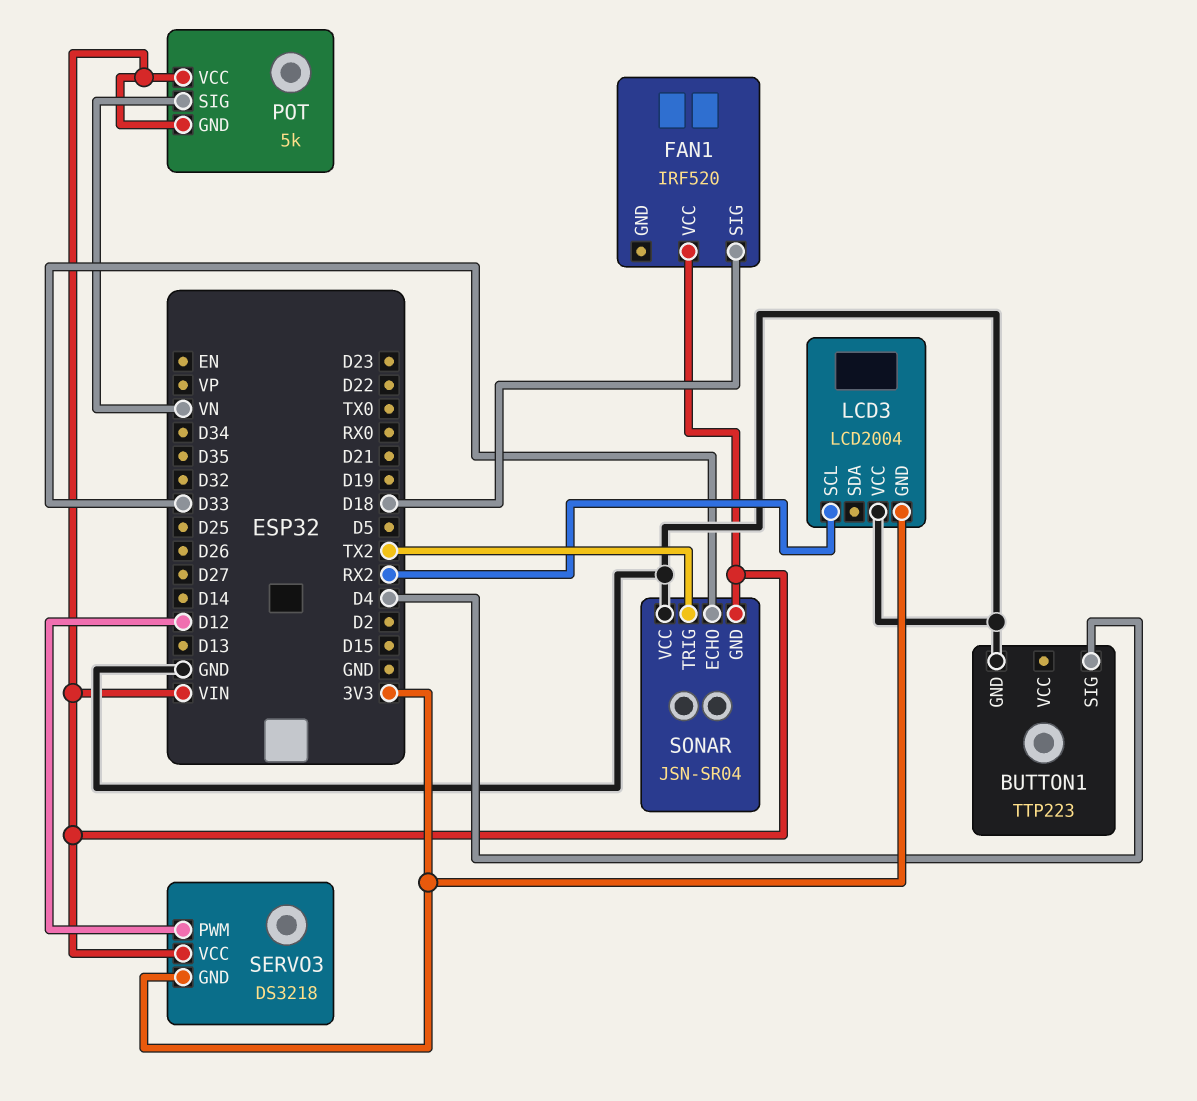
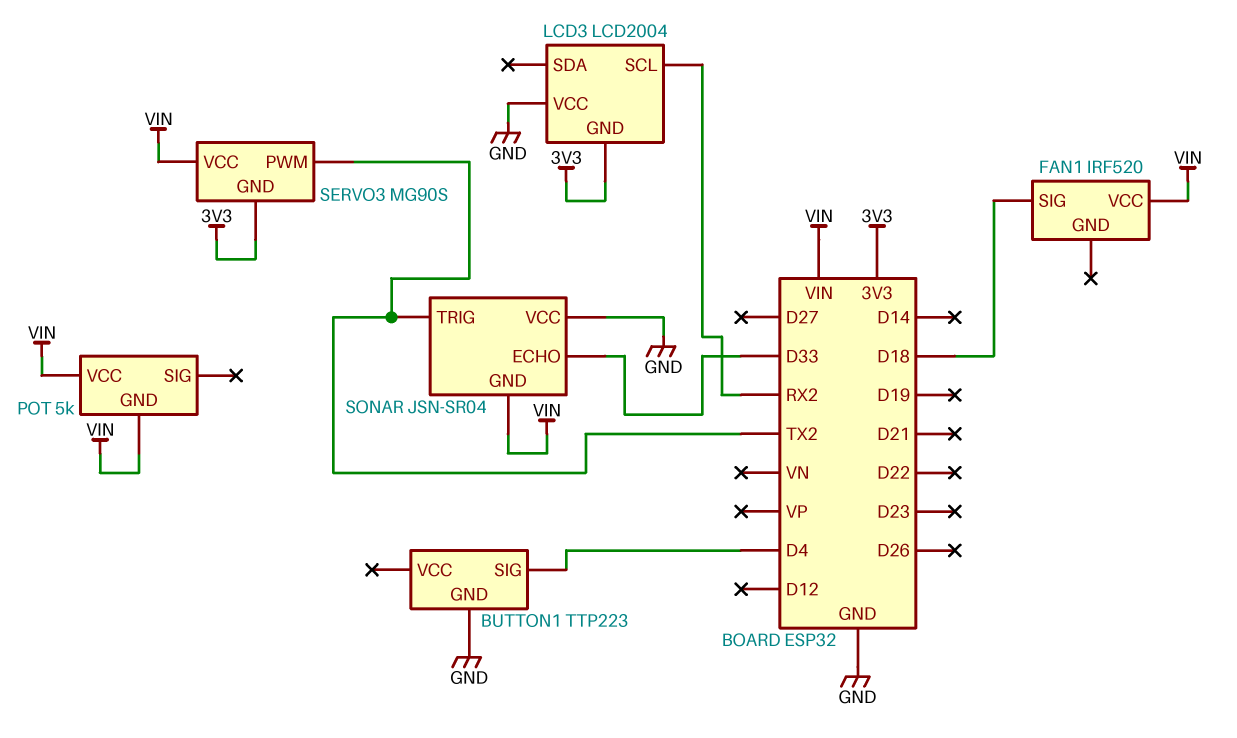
POT pin SIG: VN -> none
SERVO3: DS3218 -> MG90S
SERVO3 pin PWM: D12 -> TX2

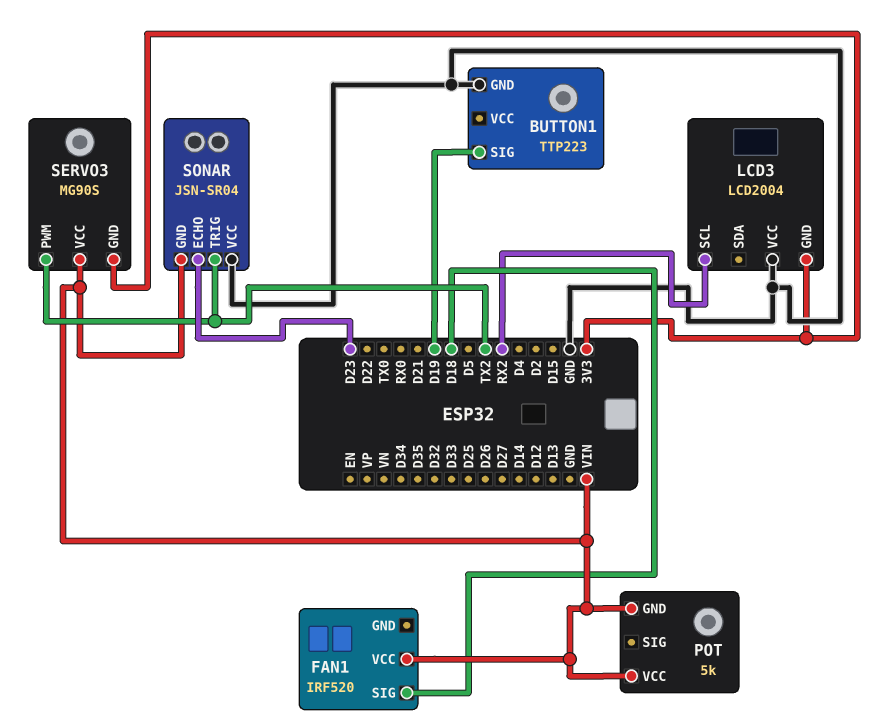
BUTTON1 pin SIG: D4 -> D19
SONAR pin ECHO: D33 -> D23

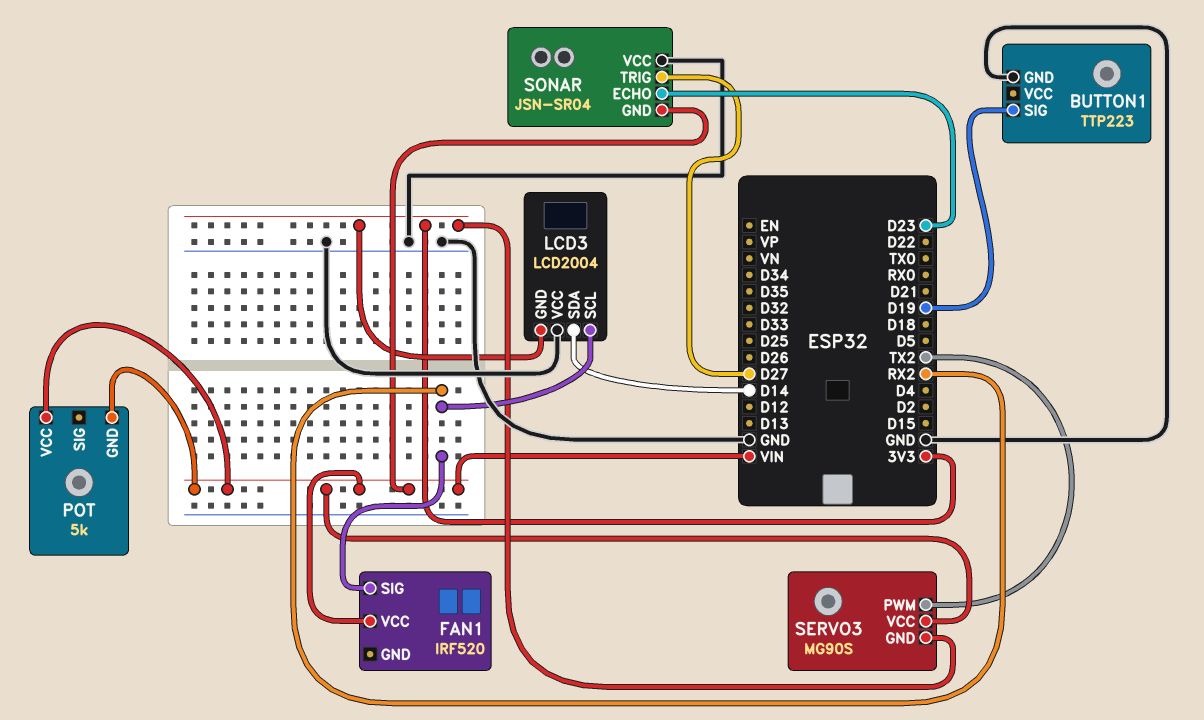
FAN1 pin SIG: D18 -> RX2
LCD3 pin SDA: none -> D14
SONAR pin TRIG: TX2 -> D27

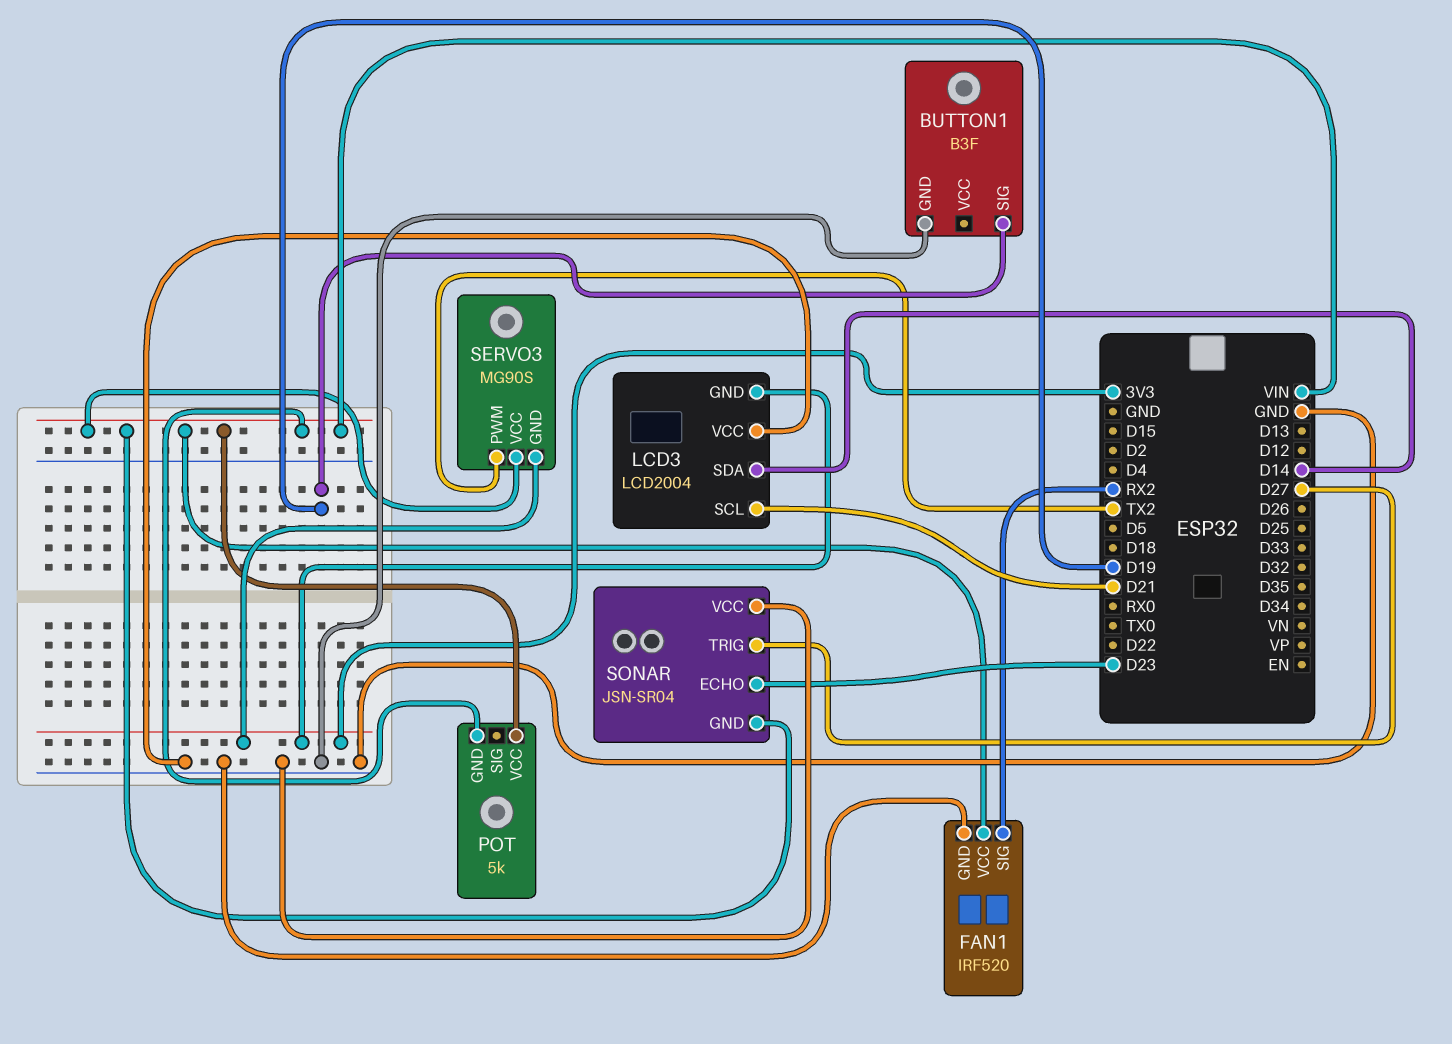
BUTTON1: TTP223 -> B3F
FAN1 pin GND: none -> GND
LCD3 pin SCL: RX2 -> D21

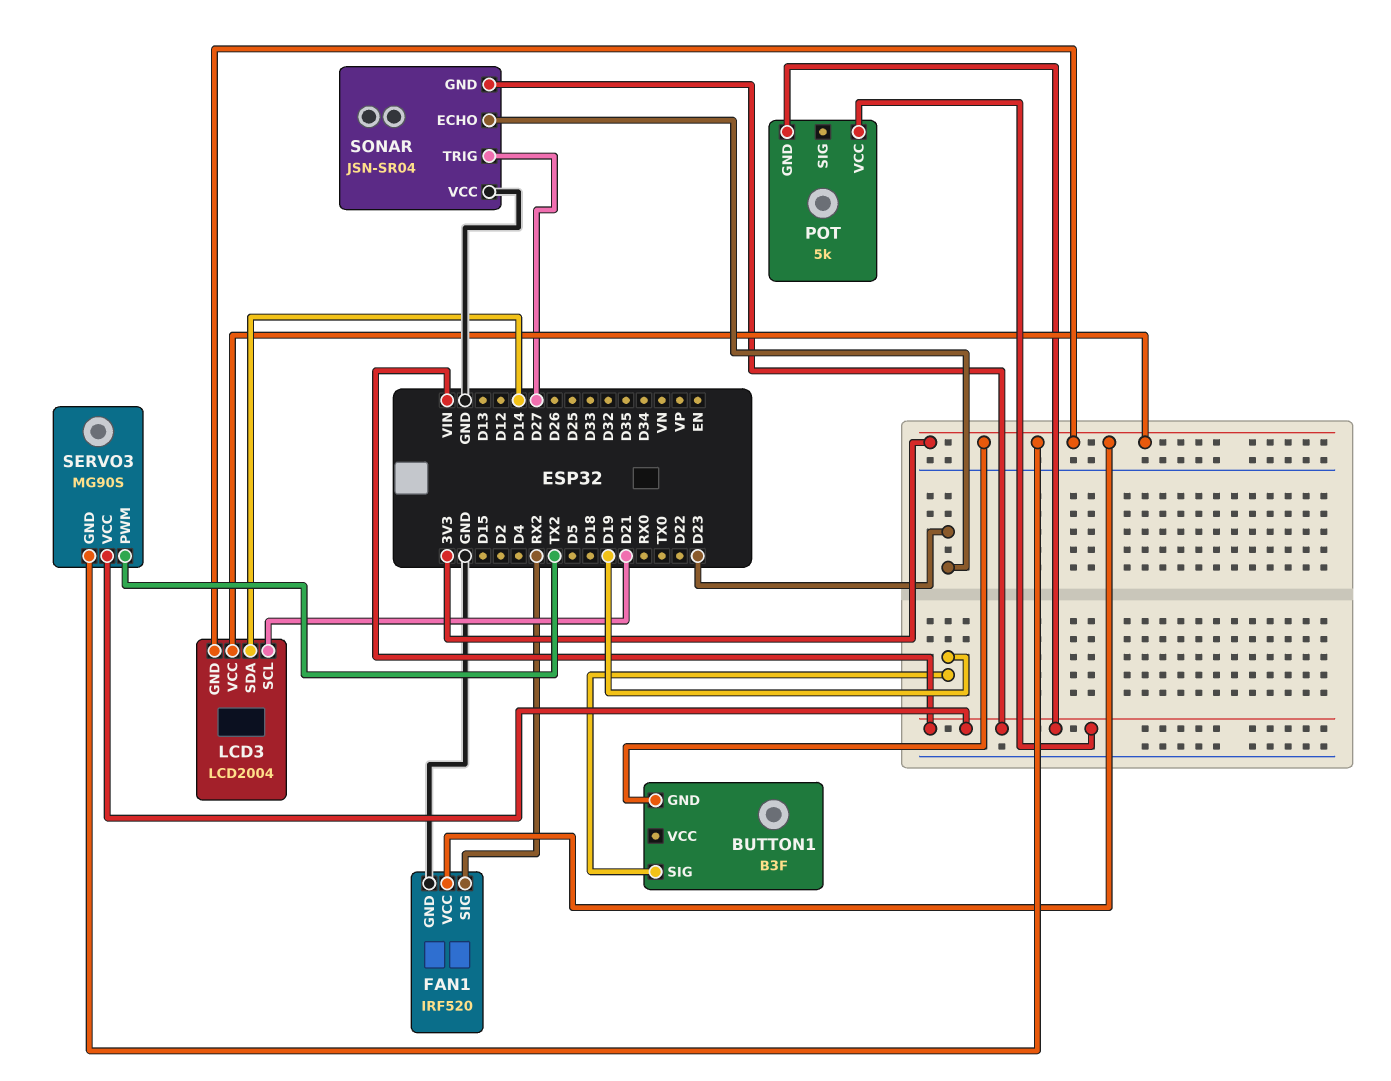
BUTTON1 pin GND: GND -> 3V3
FAN1 pin VCC: VIN -> 3V3
LCD3 pin VCC: GND -> 3V3

